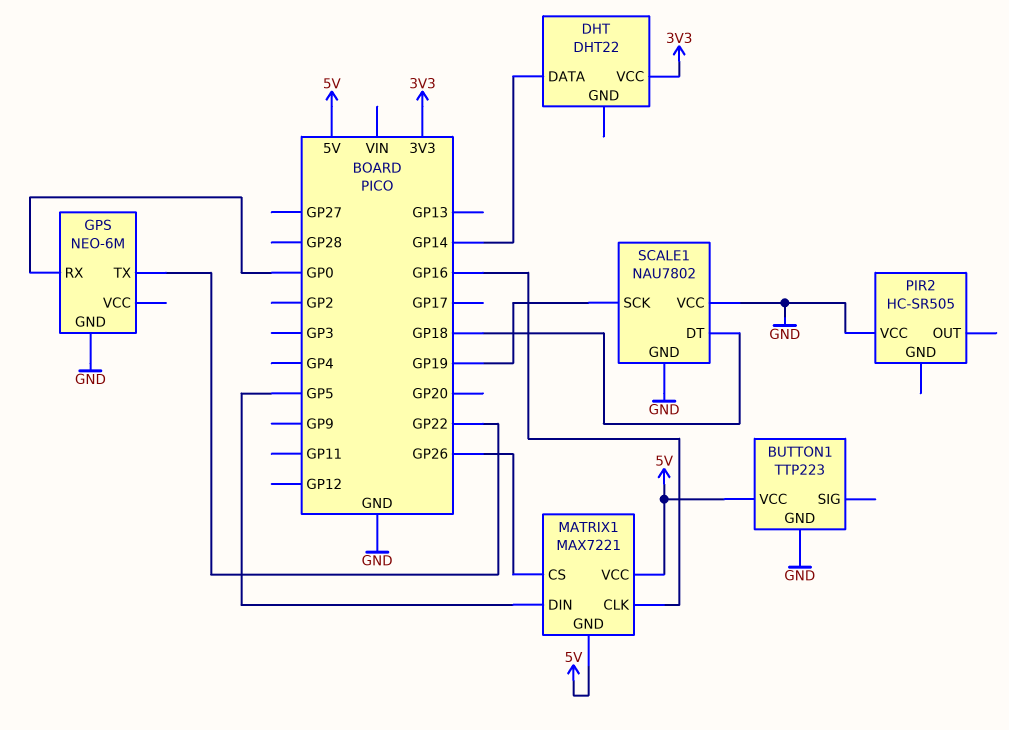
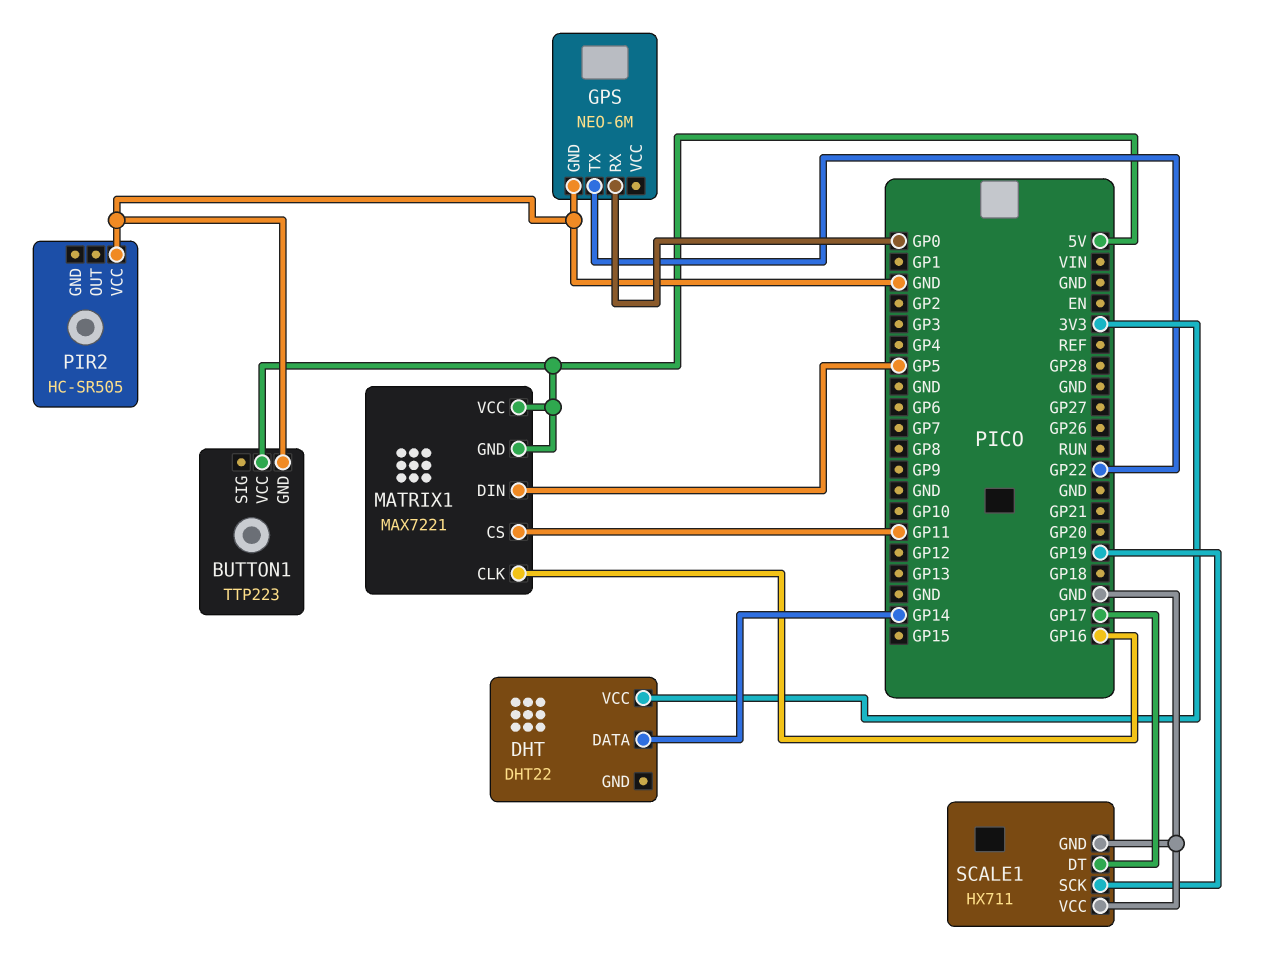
MATRIX1 pin CS: GP26 -> GP11
SCALE1: NAU7802 -> HX711
SCALE1 pin DT: GP18 -> GP17

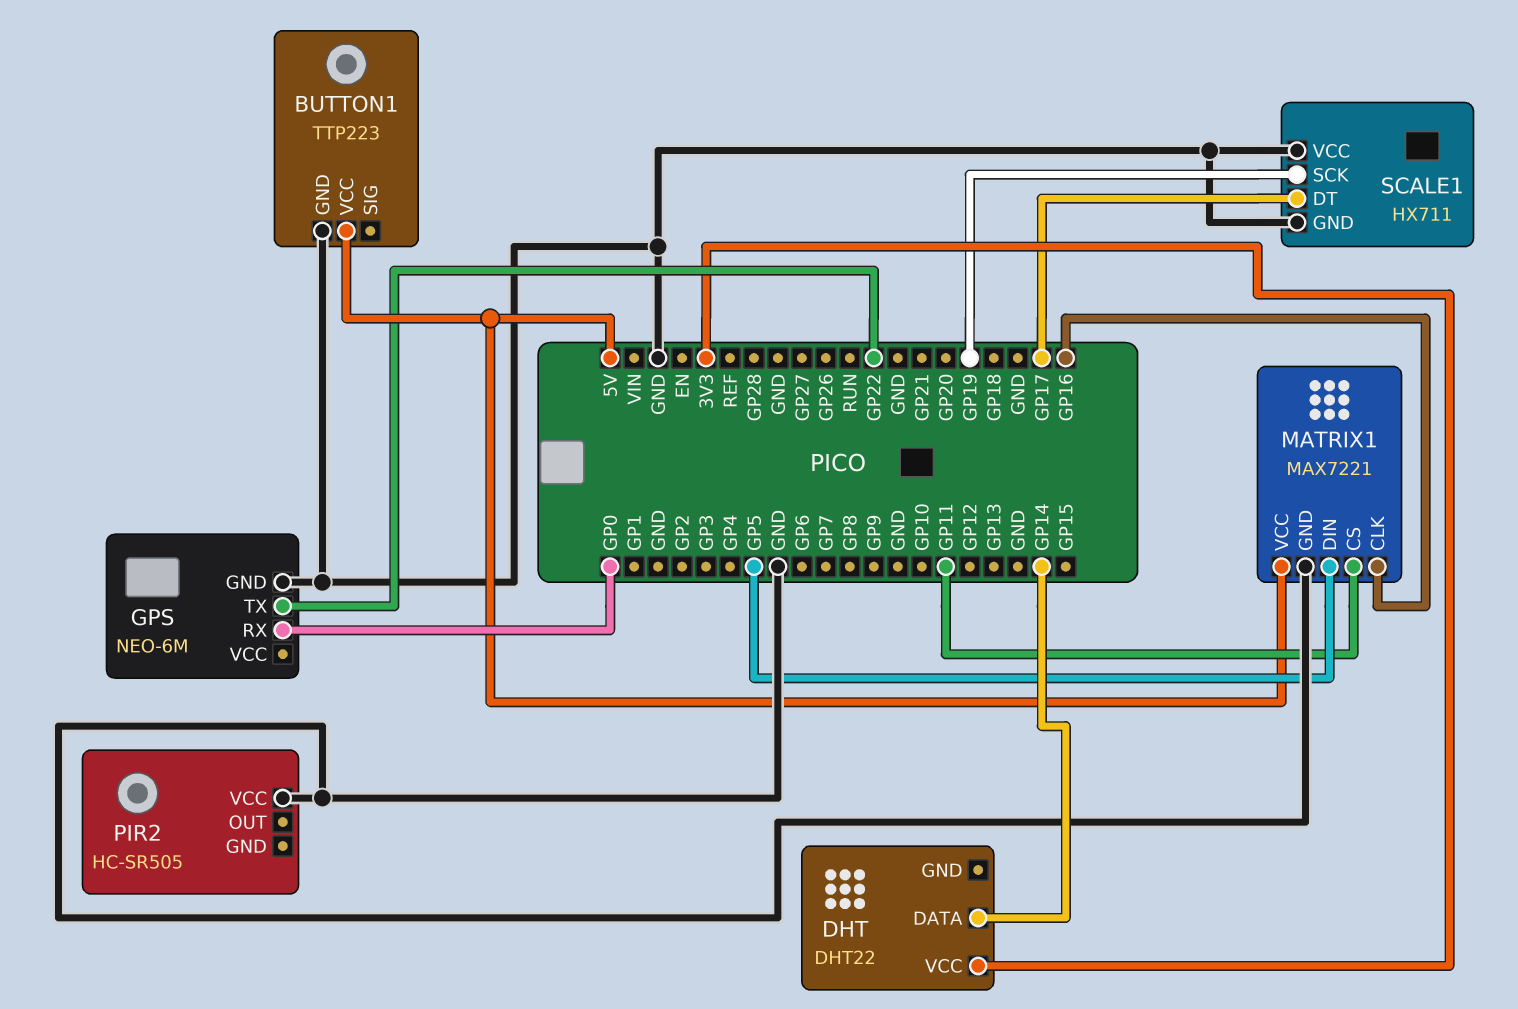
MATRIX1 pin GND: 5V -> GND

